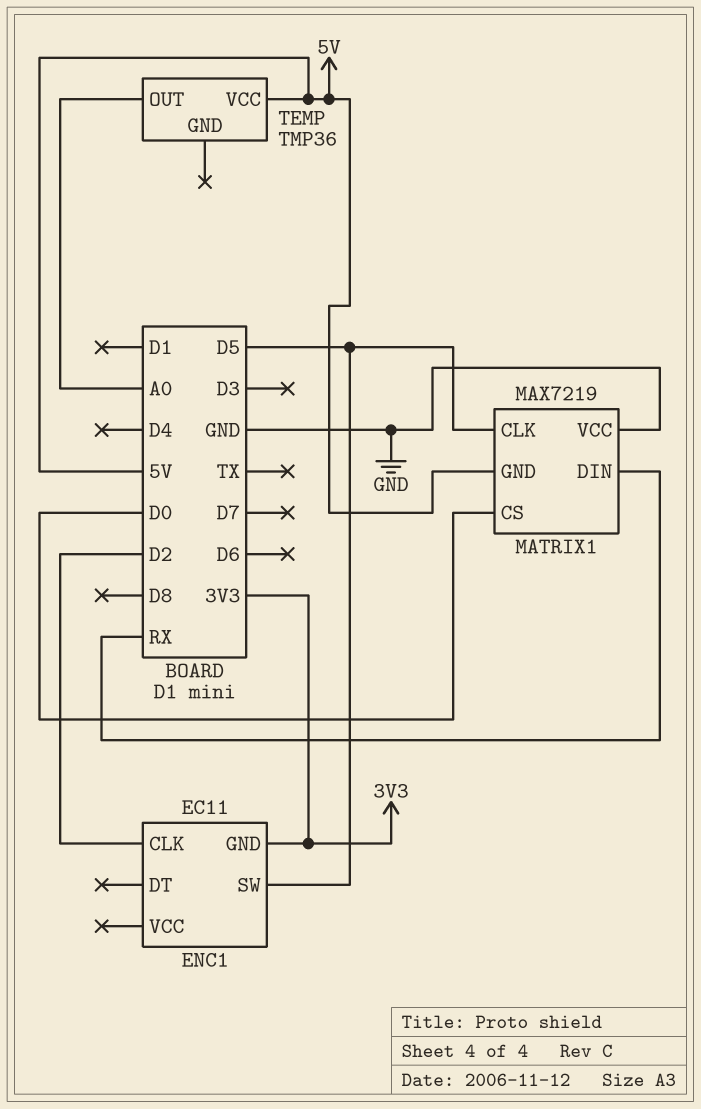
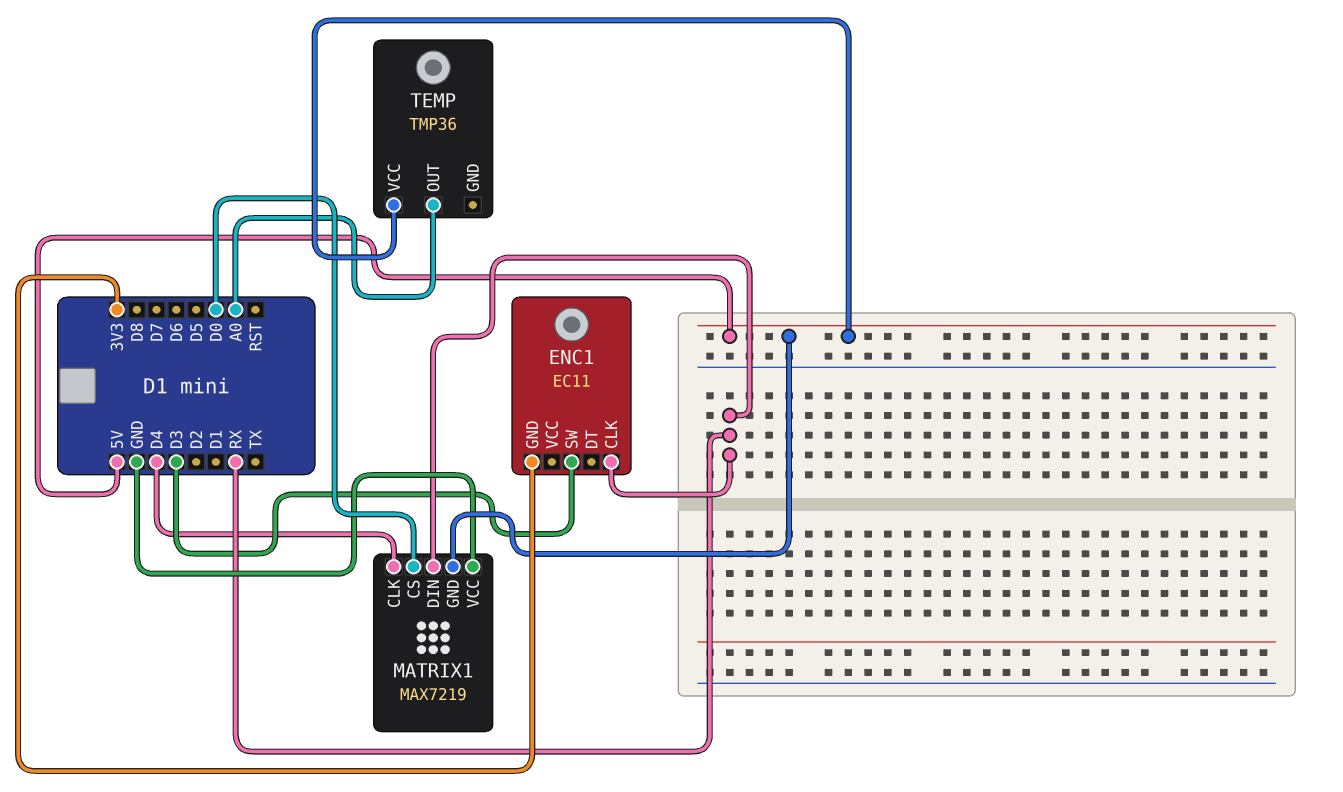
ENC1 pin CLK: D2 -> RX
ENC1 pin SW: D5 -> D3
MATRIX1 pin CLK: D5 -> D4

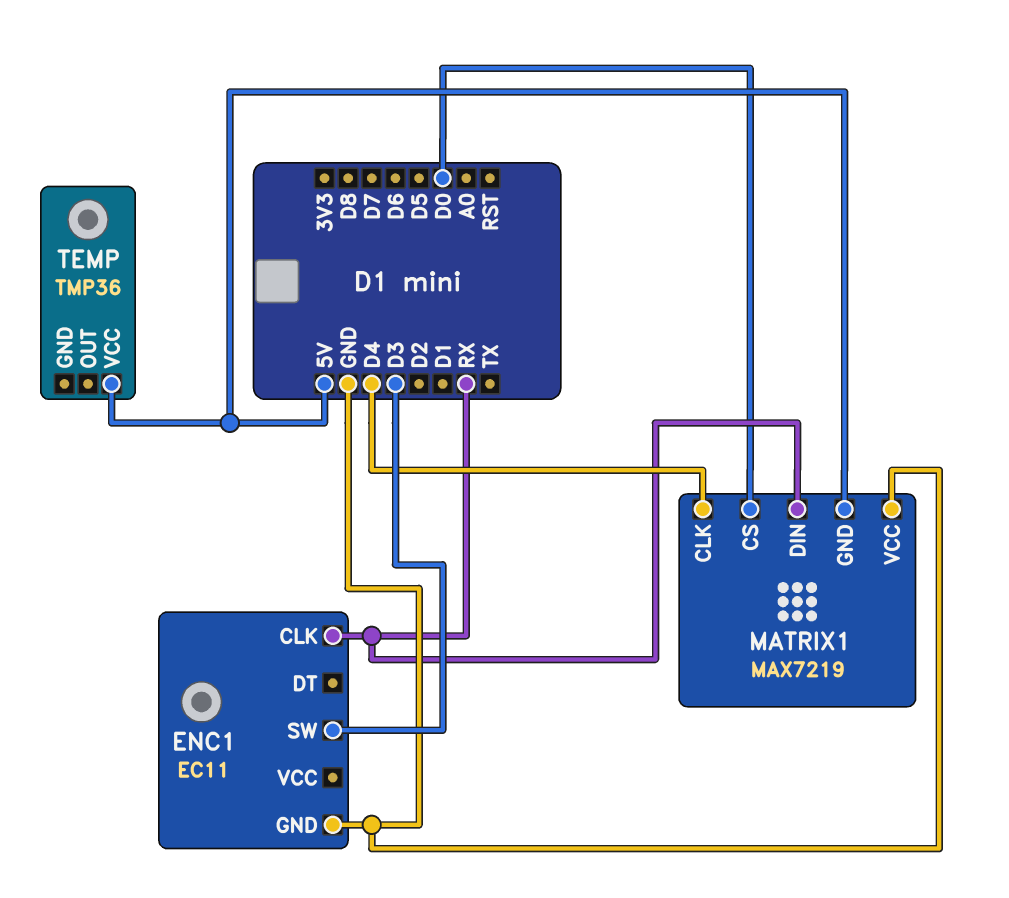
ENC1 pin GND: 3V3 -> GND
TEMP pin OUT: A0 -> none

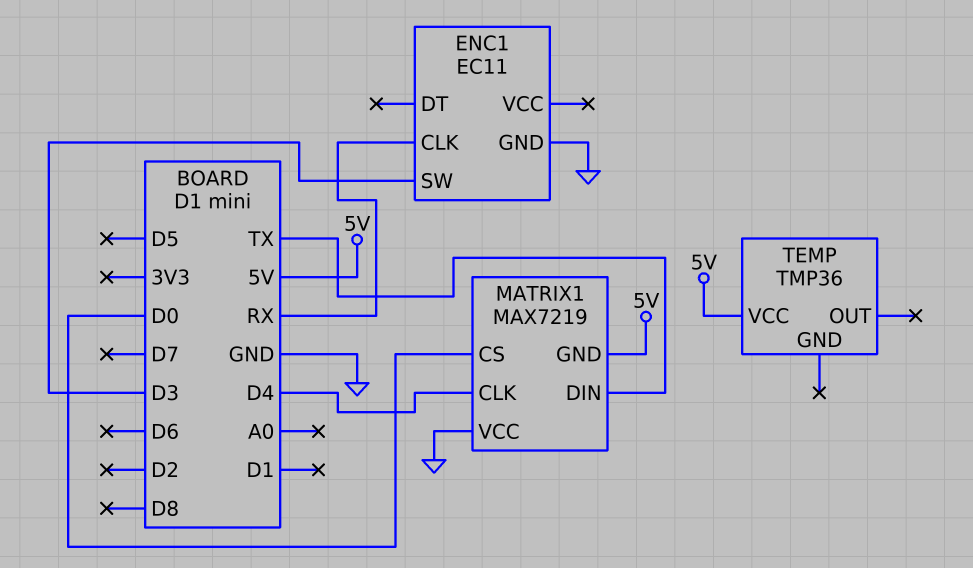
MATRIX1 pin DIN: RX -> TX

